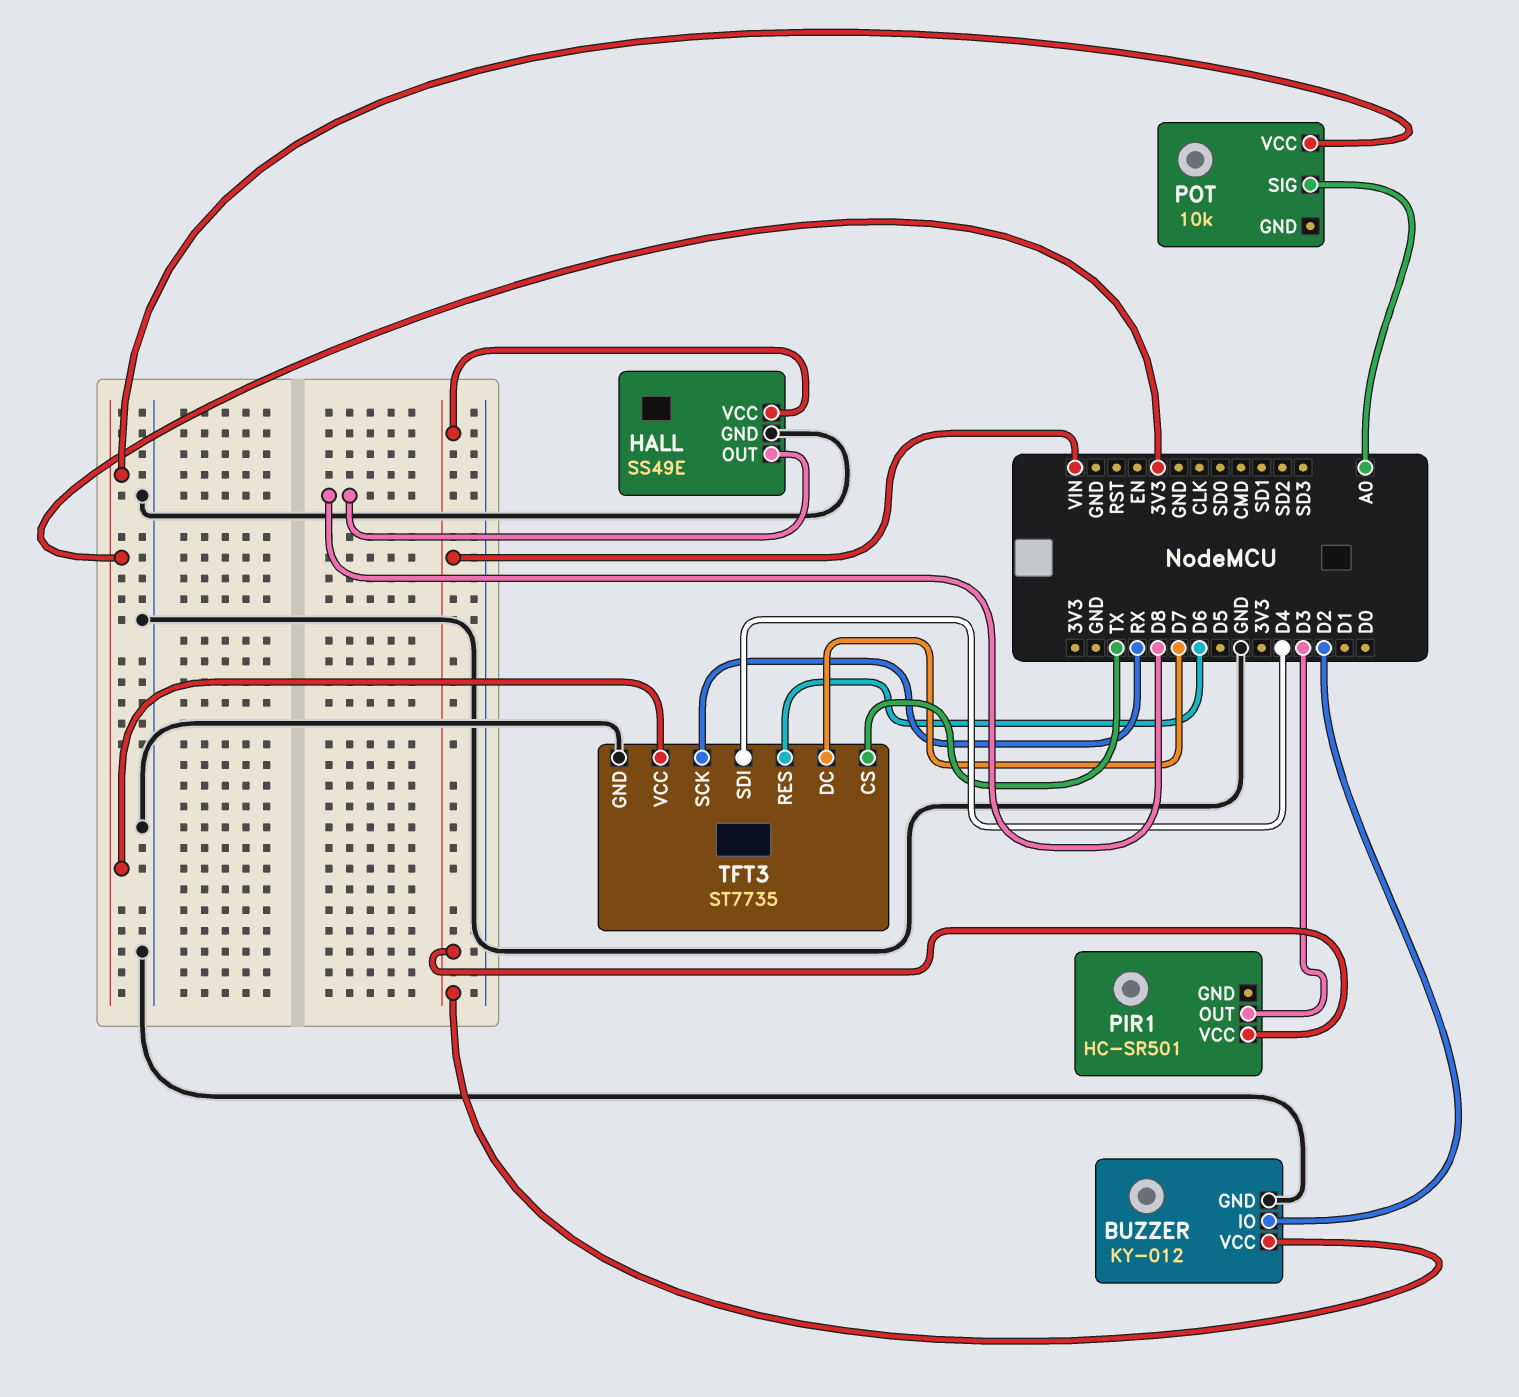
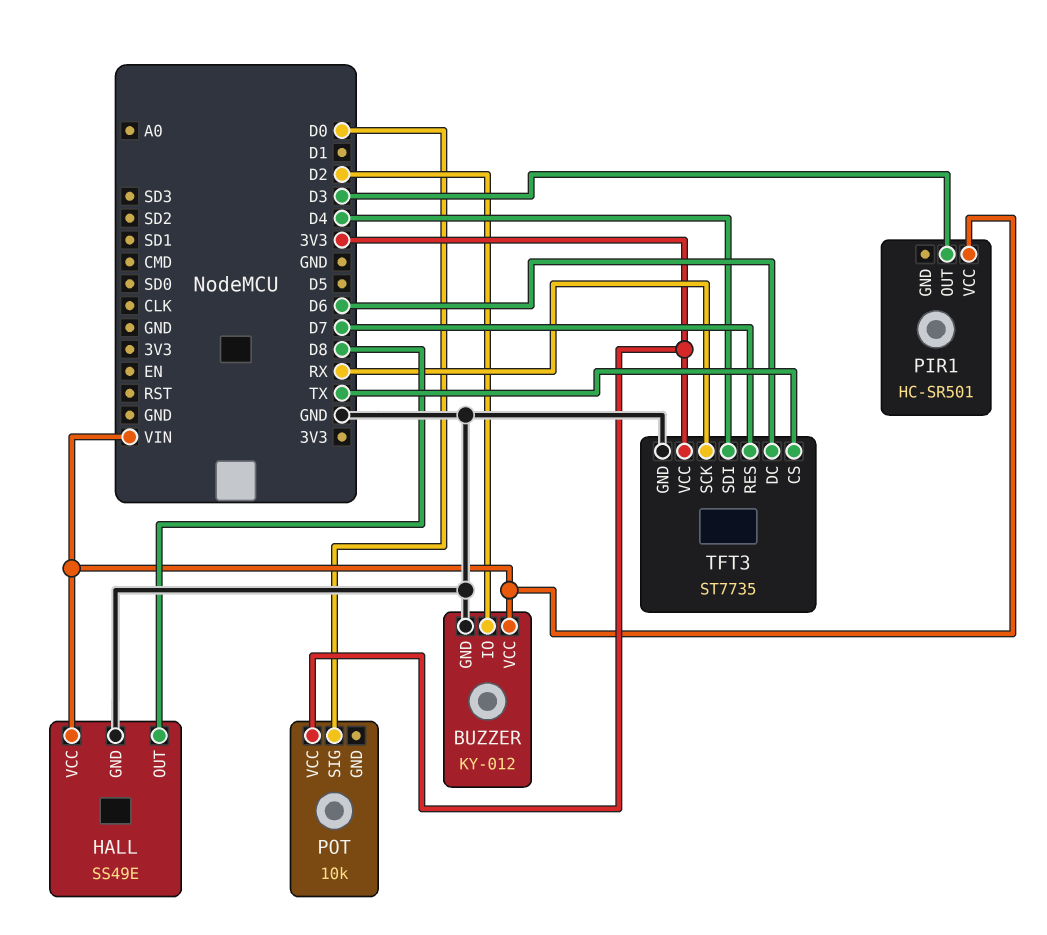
POT pin SIG: A0 -> D0
TFT3 pin DC: D7 -> D6
TFT3 pin RES: D6 -> D7

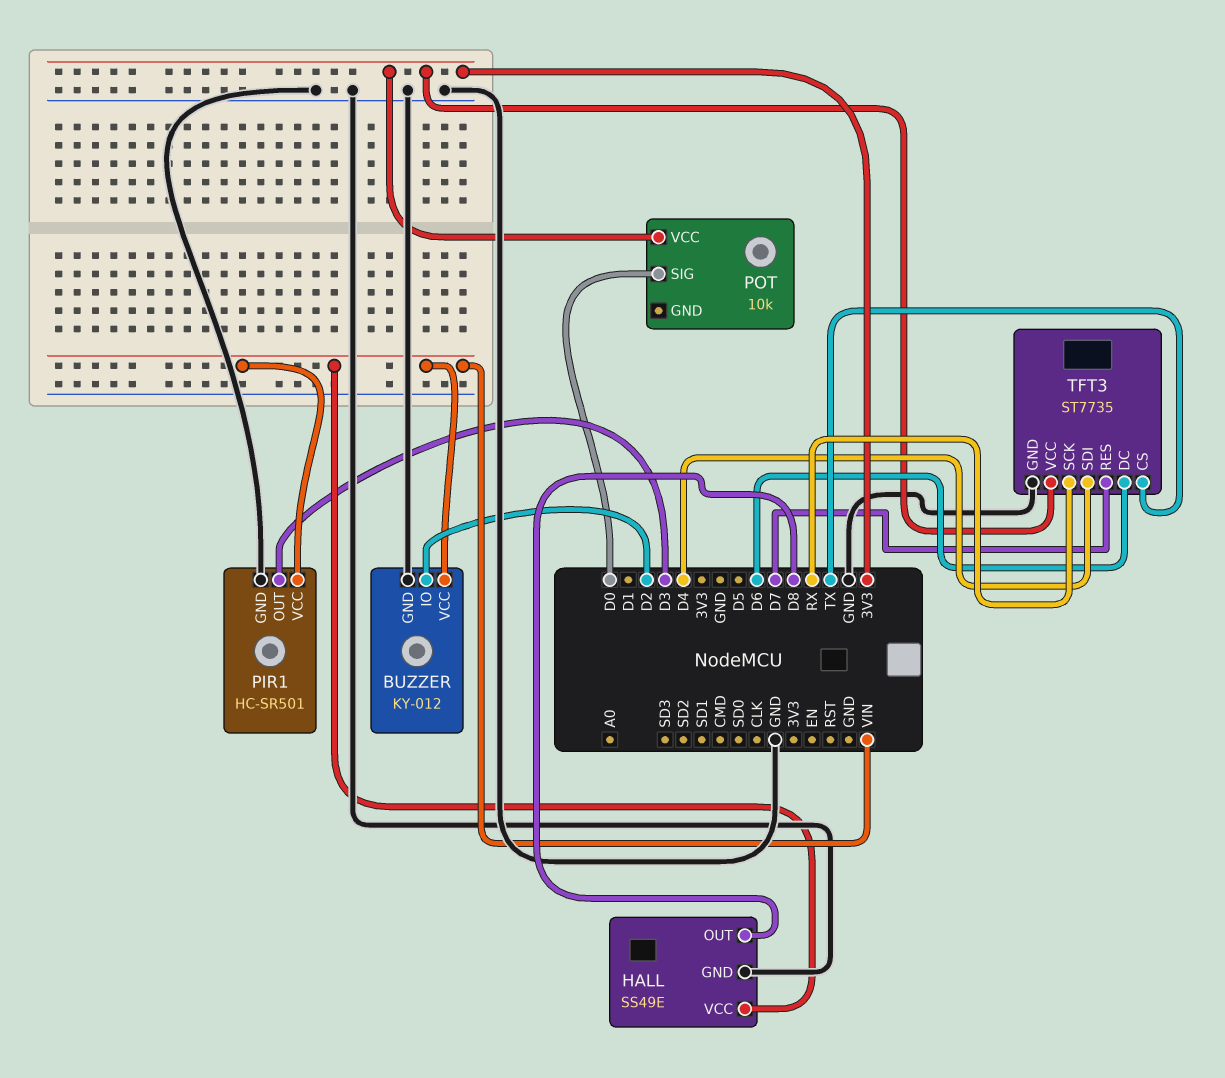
PIR1 pin GND: none -> GND

